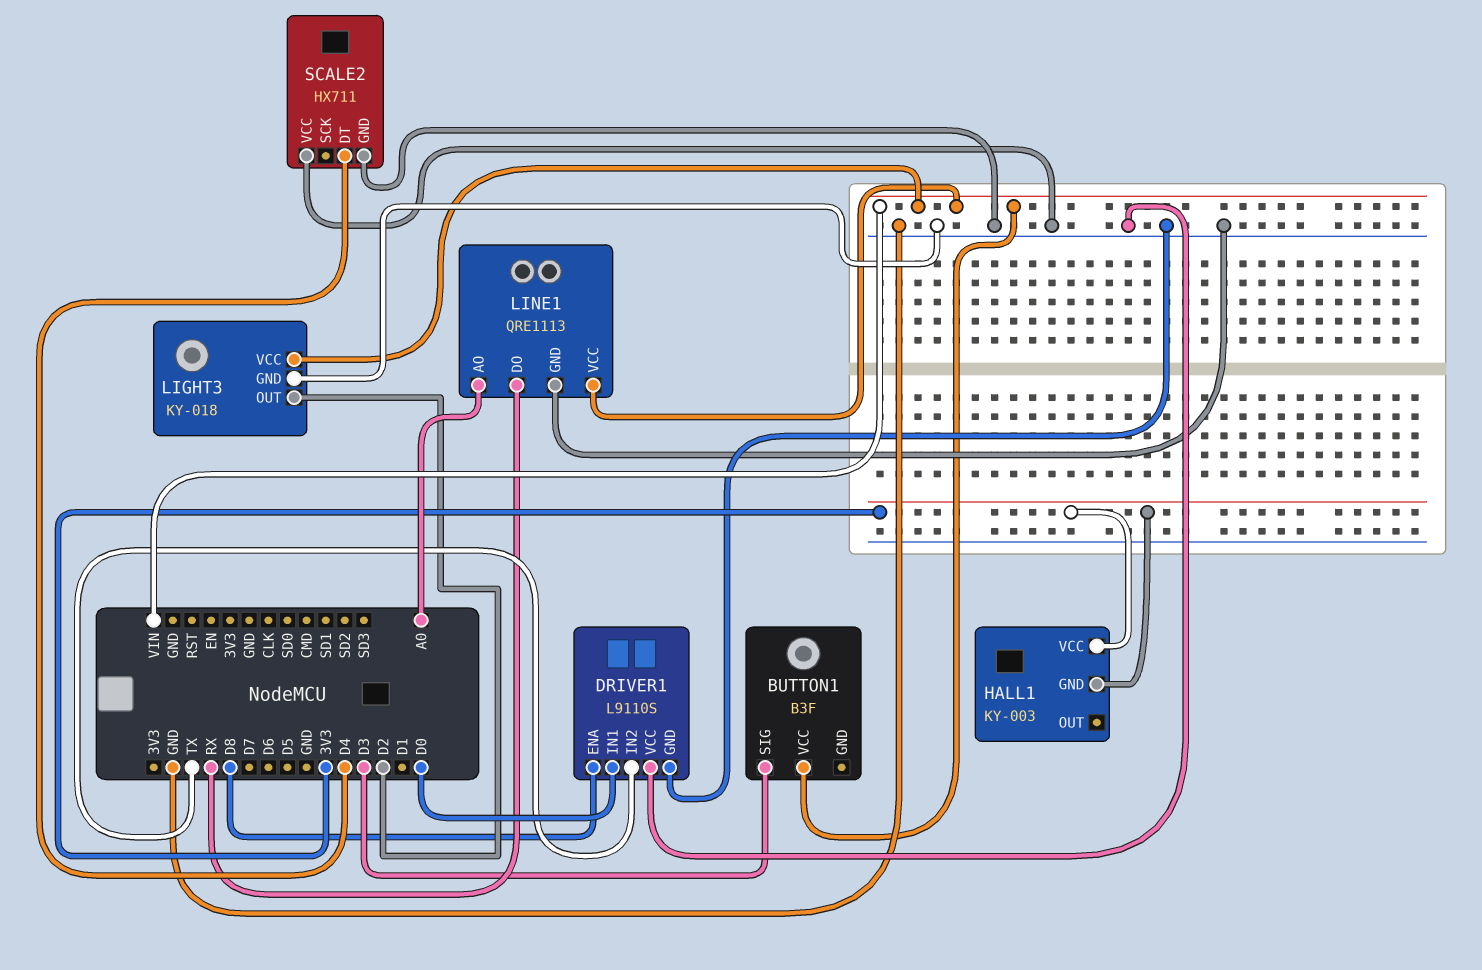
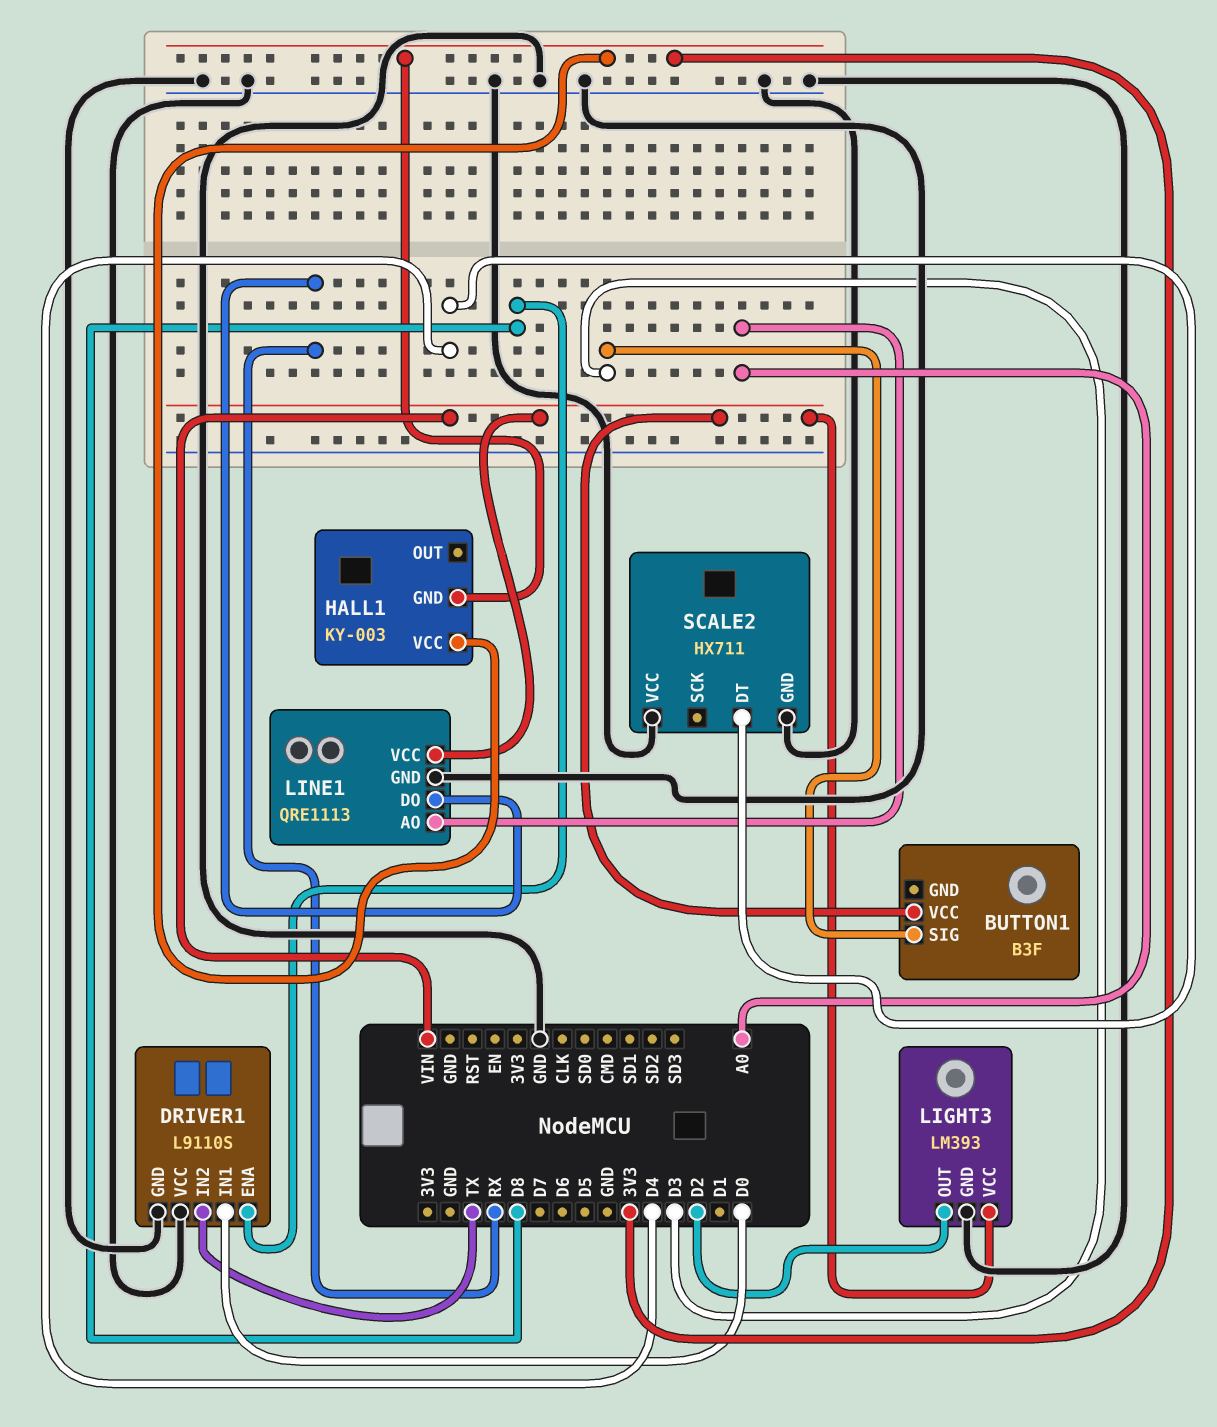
LIGHT3: KY-018 -> LM393

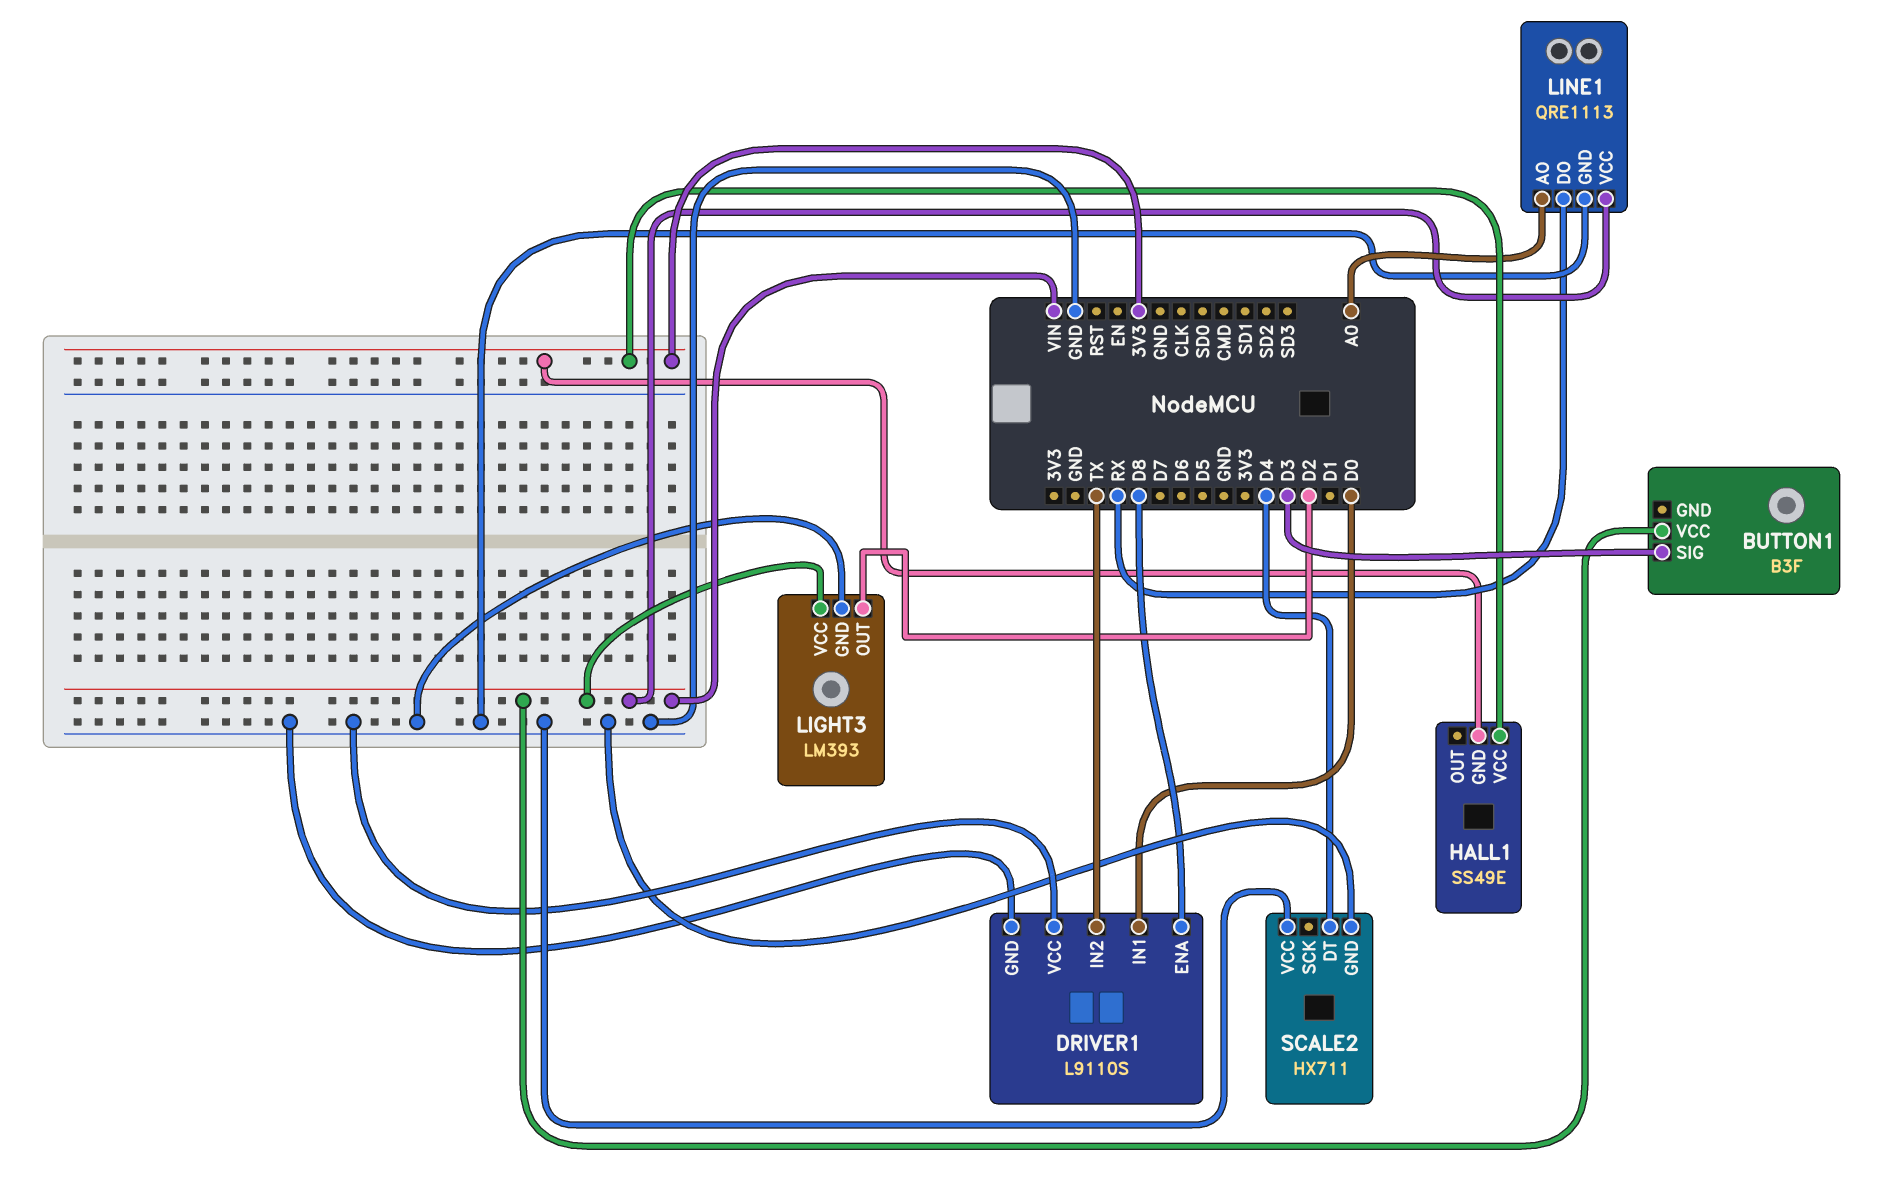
HALL1: KY-003 -> SS49E

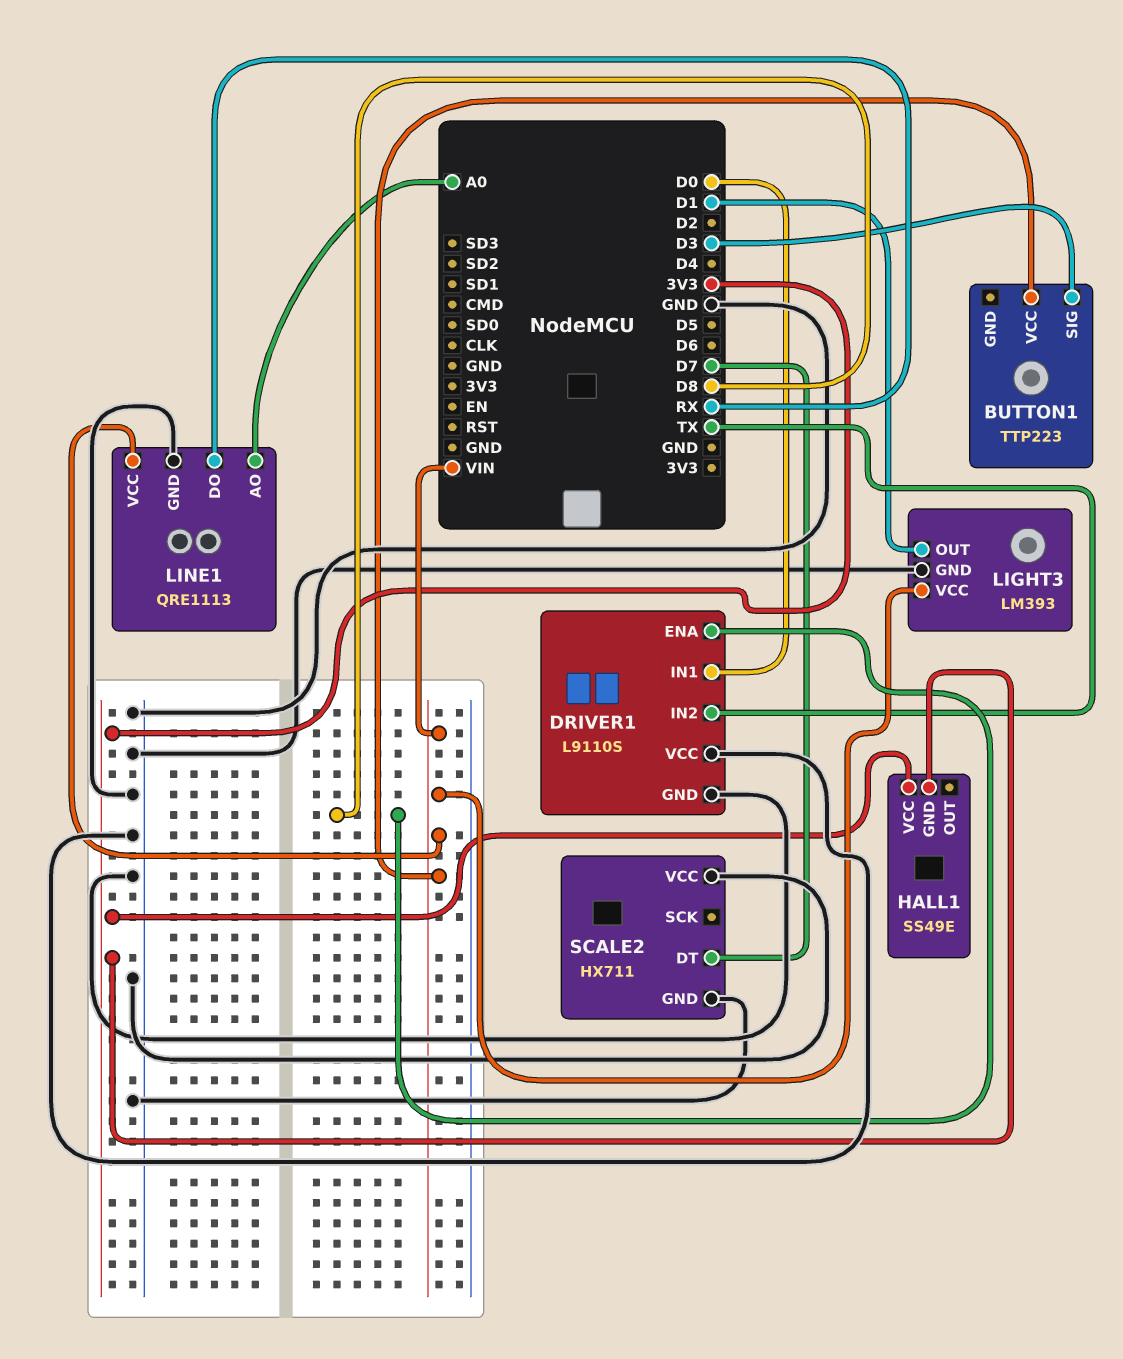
BUTTON1: B3F -> TTP223
LIGHT3 pin OUT: D2 -> D1
SCALE2 pin DT: D4 -> D7

